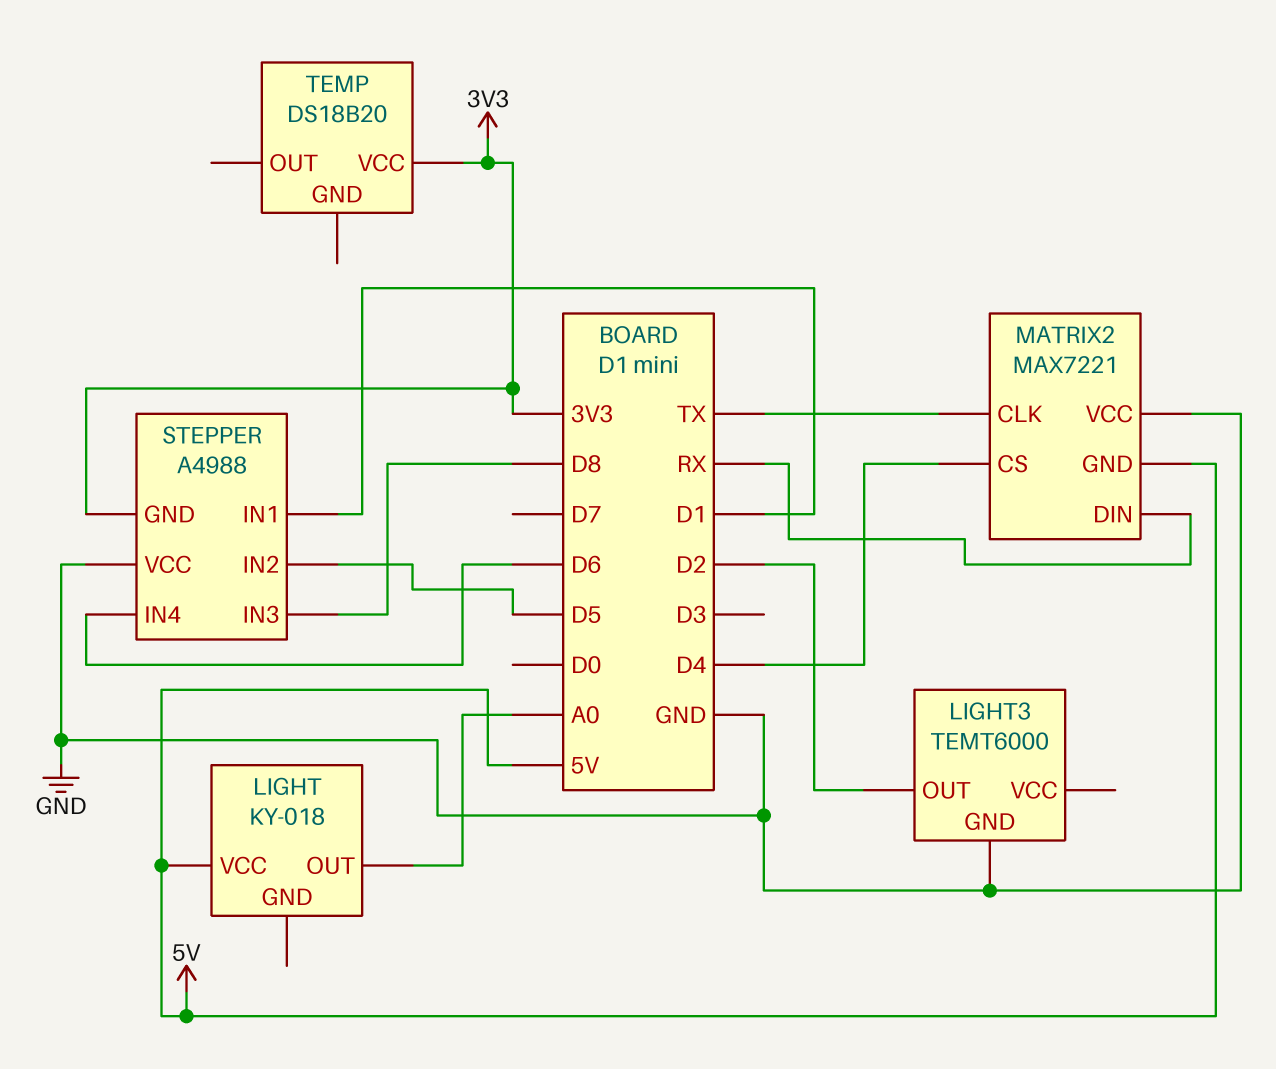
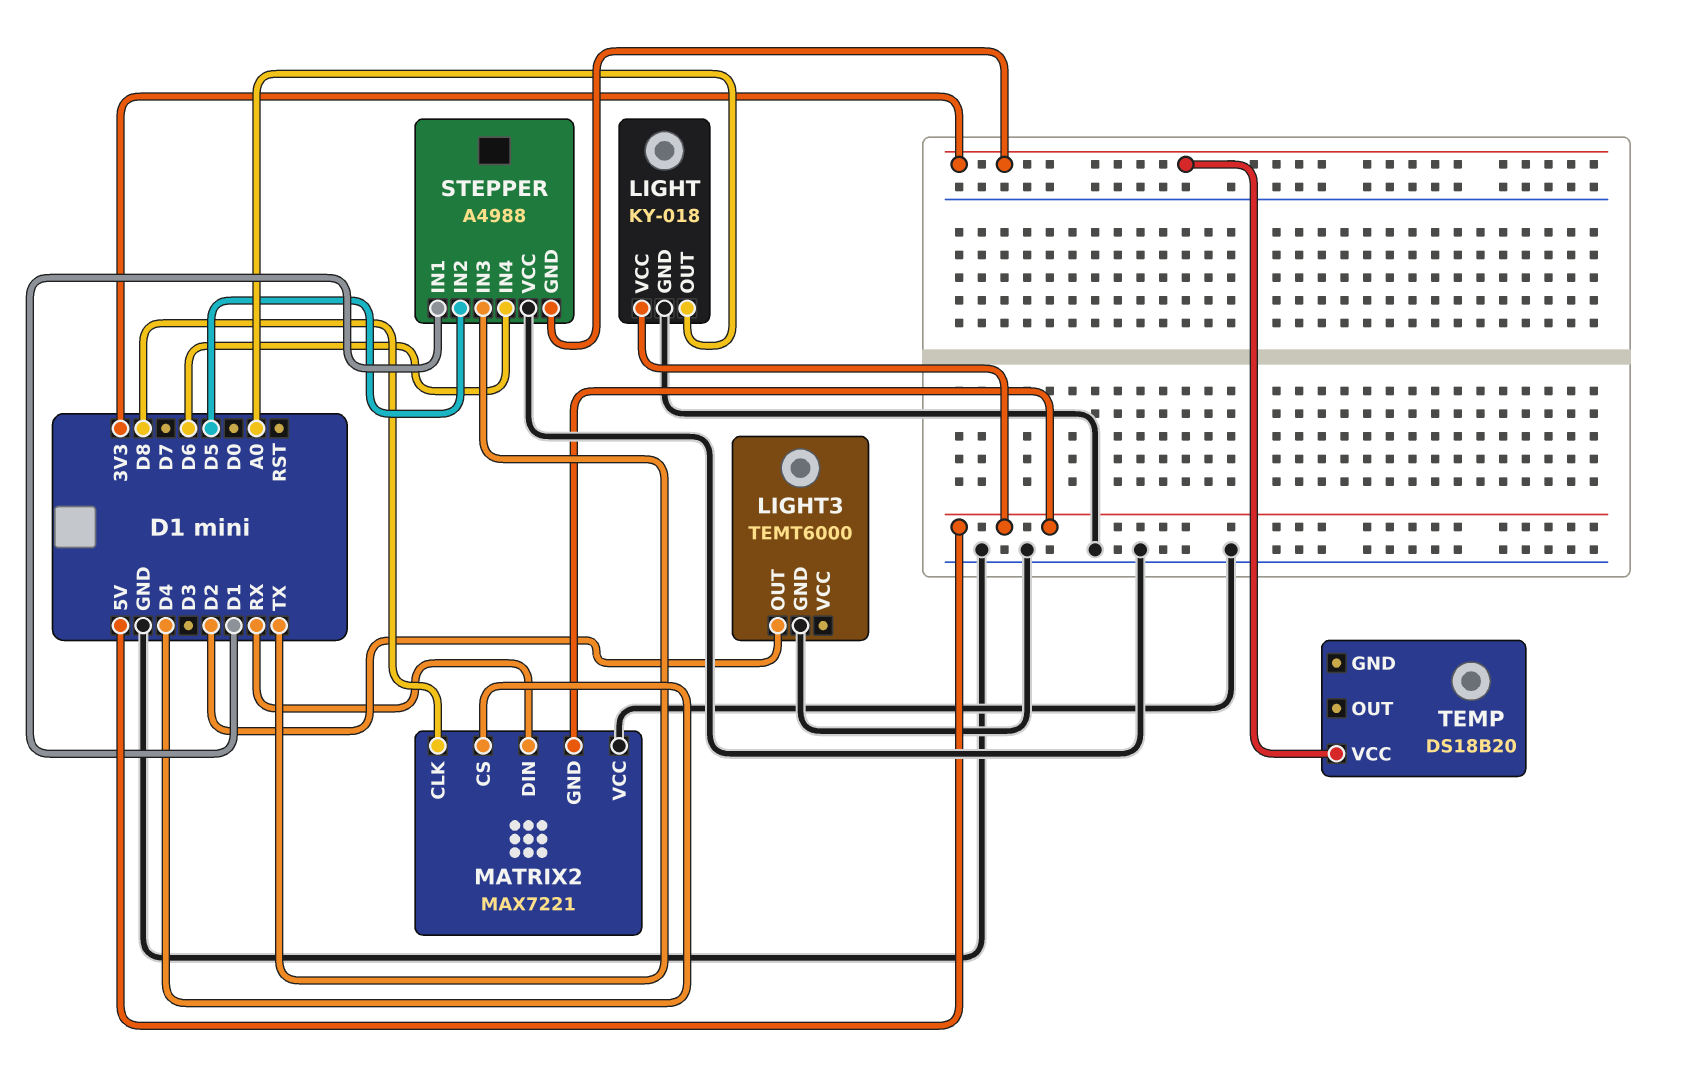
LIGHT pin GND: none -> GND
MATRIX2 pin CLK: TX -> D8
STEPPER pin IN3: D8 -> TX

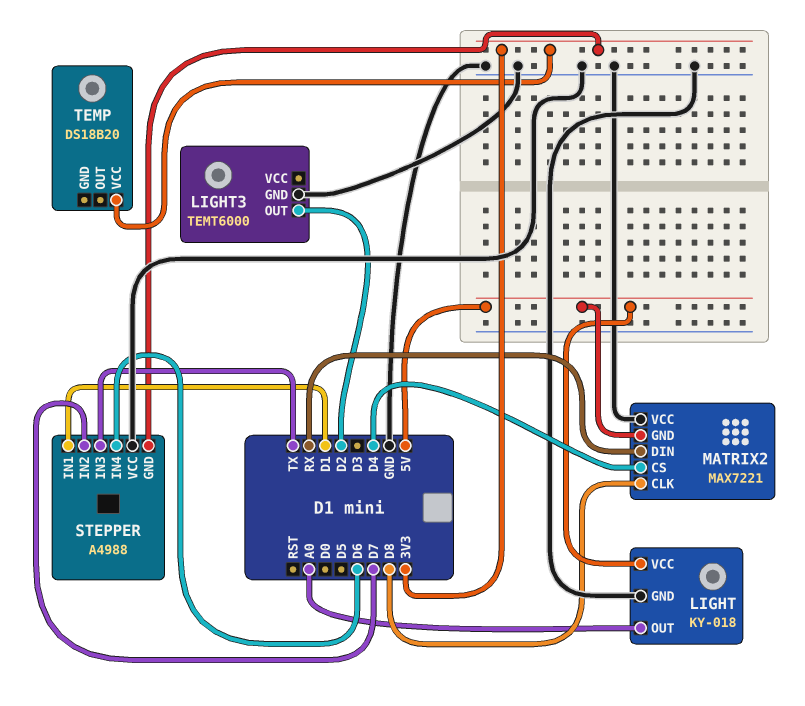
STEPPER pin IN2: D5 -> D7

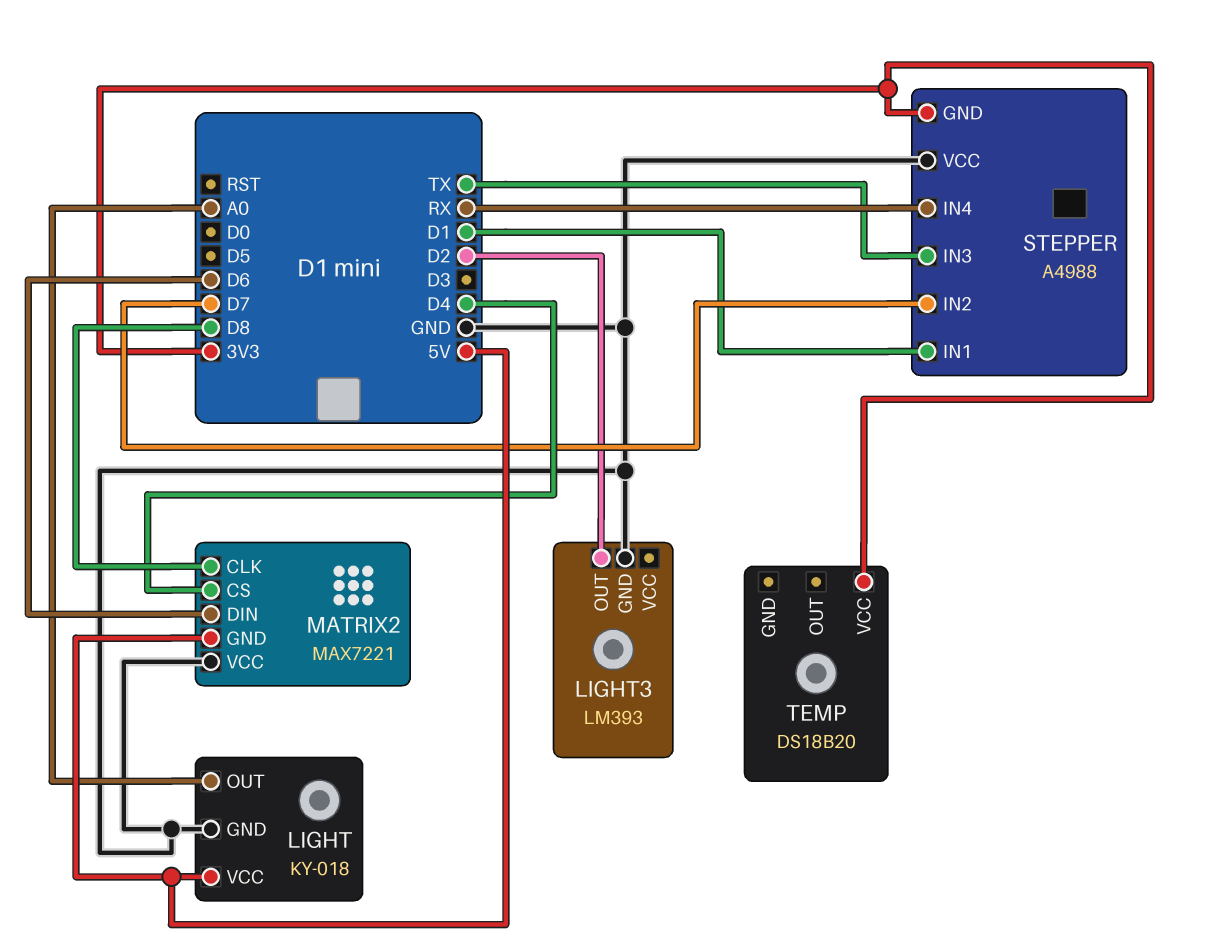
LIGHT3: TEMT6000 -> LM393
MATRIX2 pin DIN: RX -> D6
STEPPER pin IN4: D6 -> RX

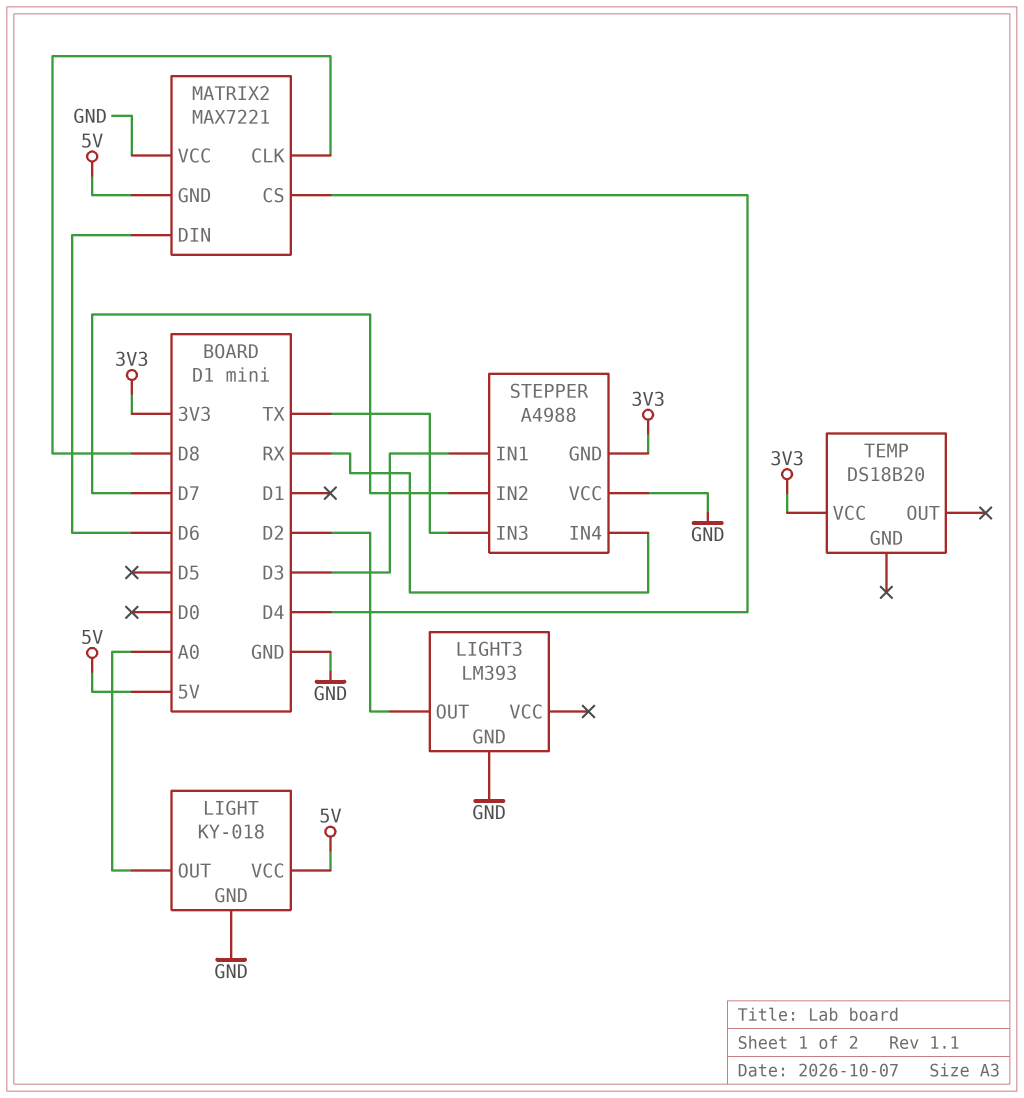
STEPPER pin IN1: D1 -> D3

